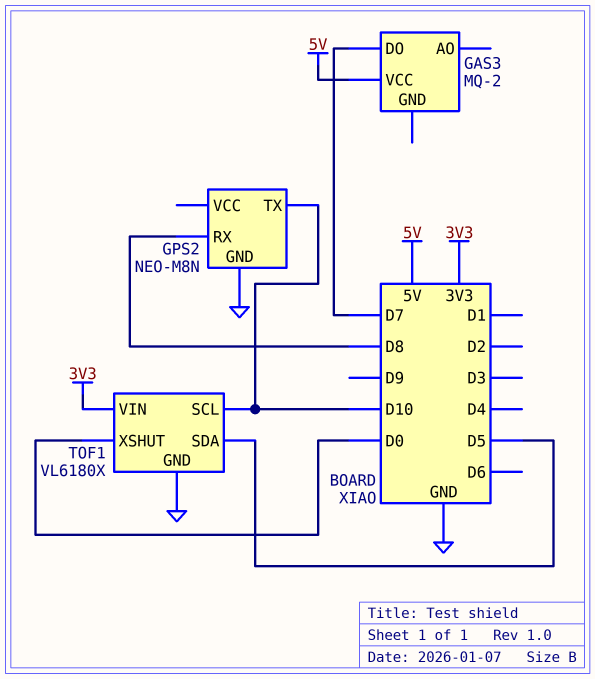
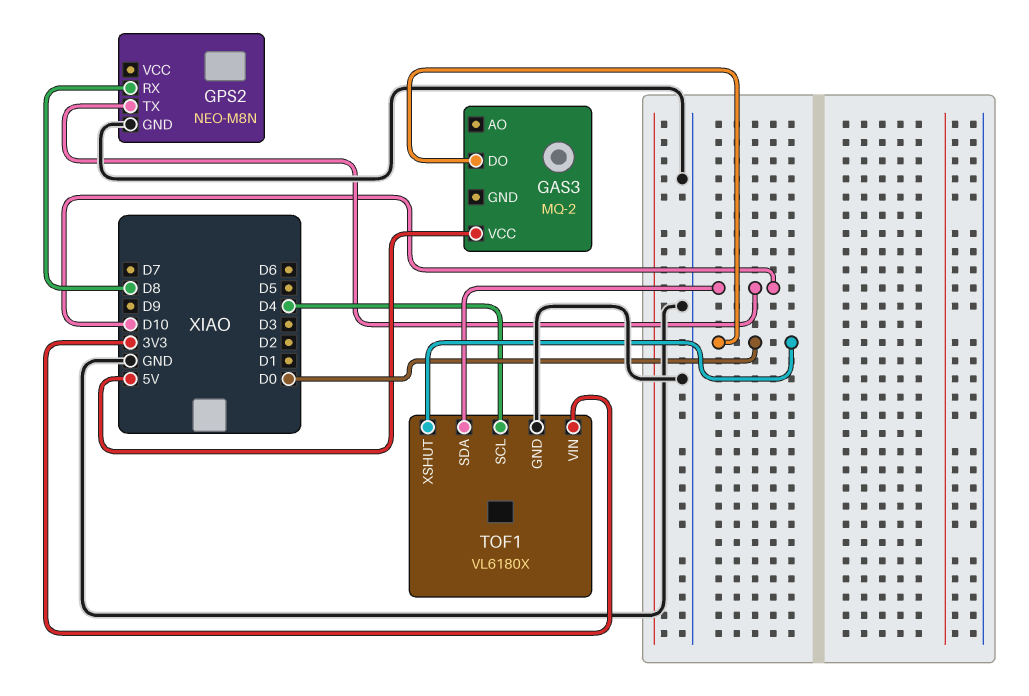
GAS3 pin DO: D7 -> D0
TOF1 pin SCL: D10 -> D4
TOF1 pin SDA: D5 -> D10

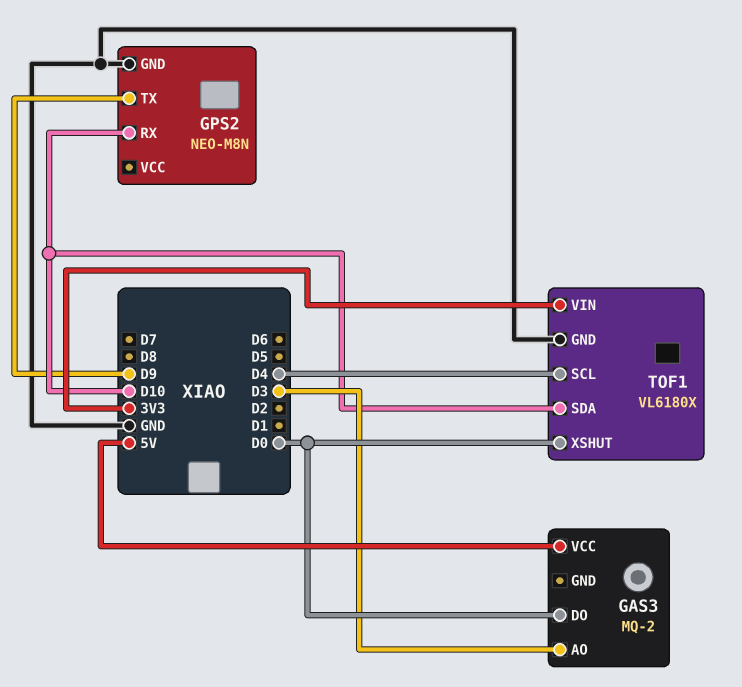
GAS3 pin AO: none -> D3
GPS2 pin RX: D8 -> D10
GPS2 pin TX: D10 -> D9

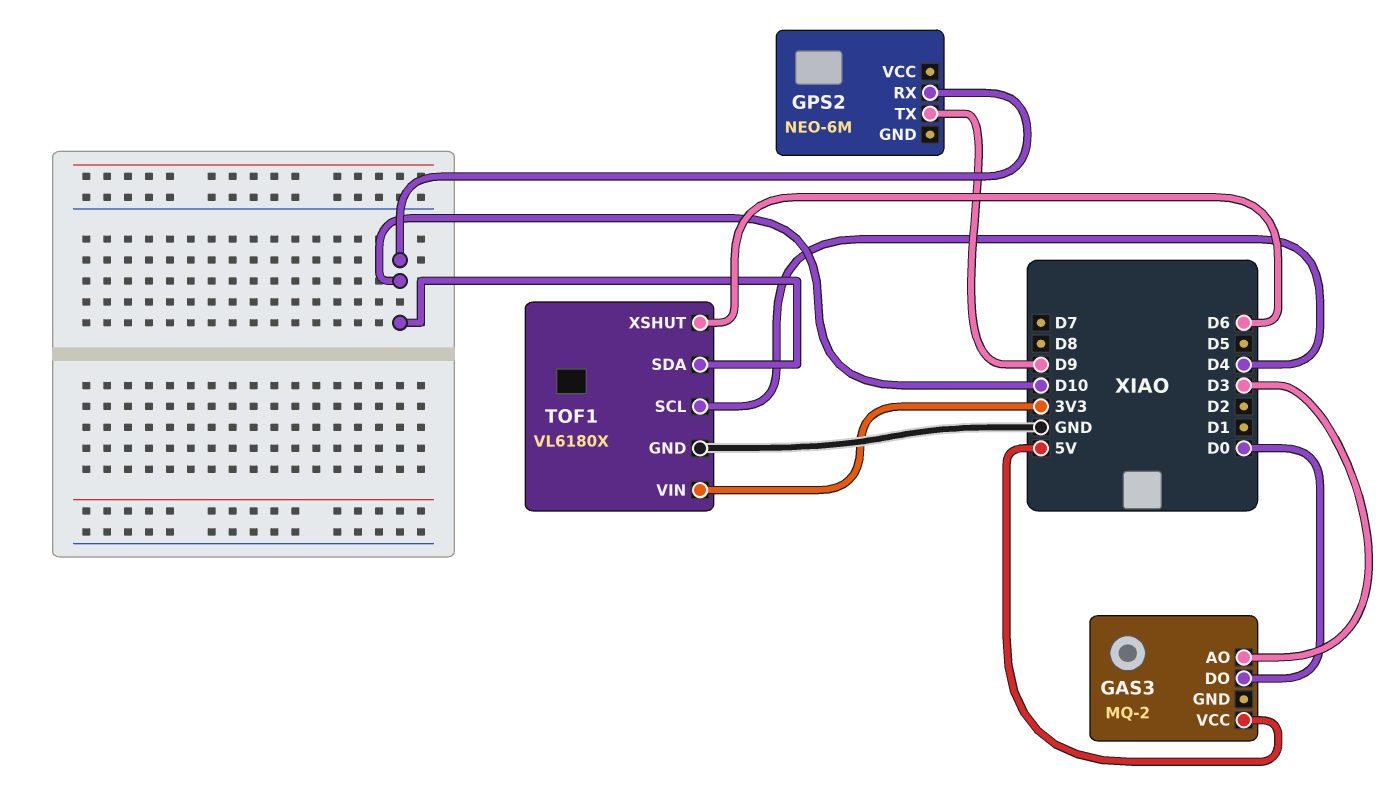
GPS2: NEO-M8N -> NEO-6M
GPS2 pin GND: GND -> none
TOF1 pin XSHUT: D0 -> D6

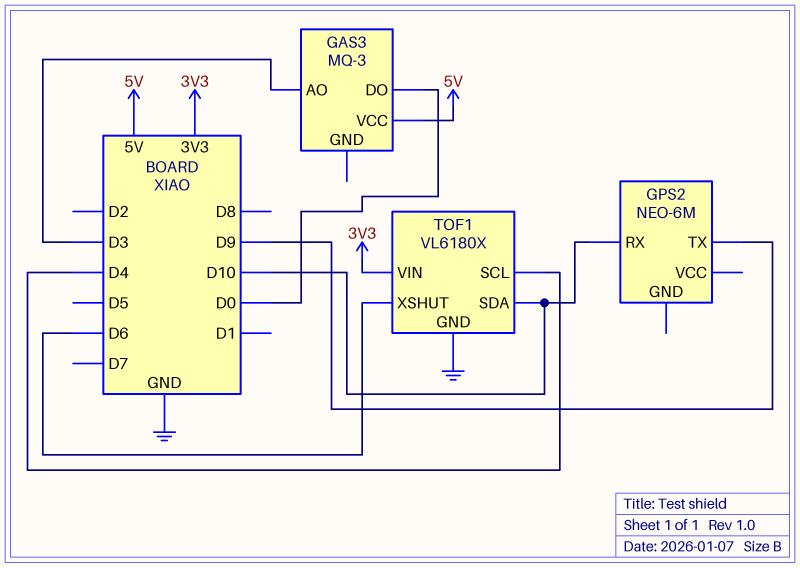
GAS3: MQ-2 -> MQ-3

